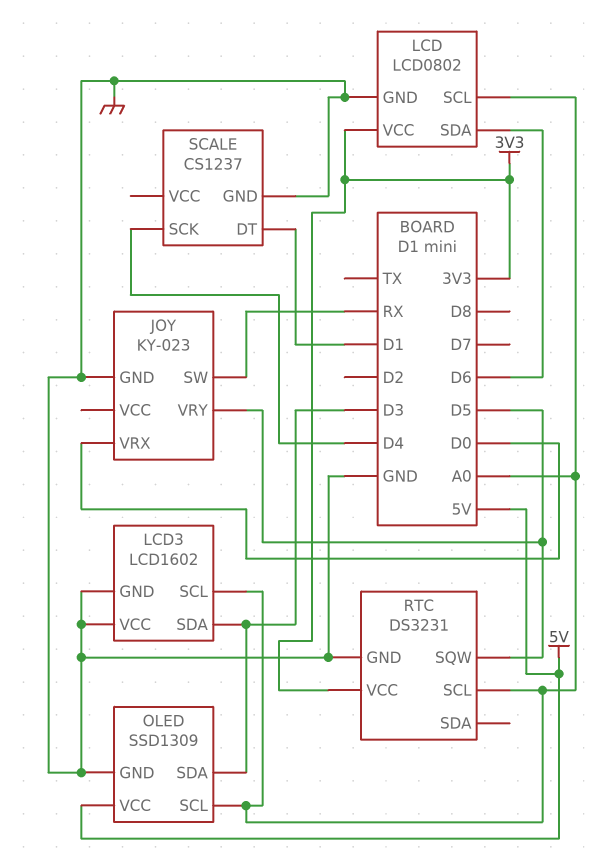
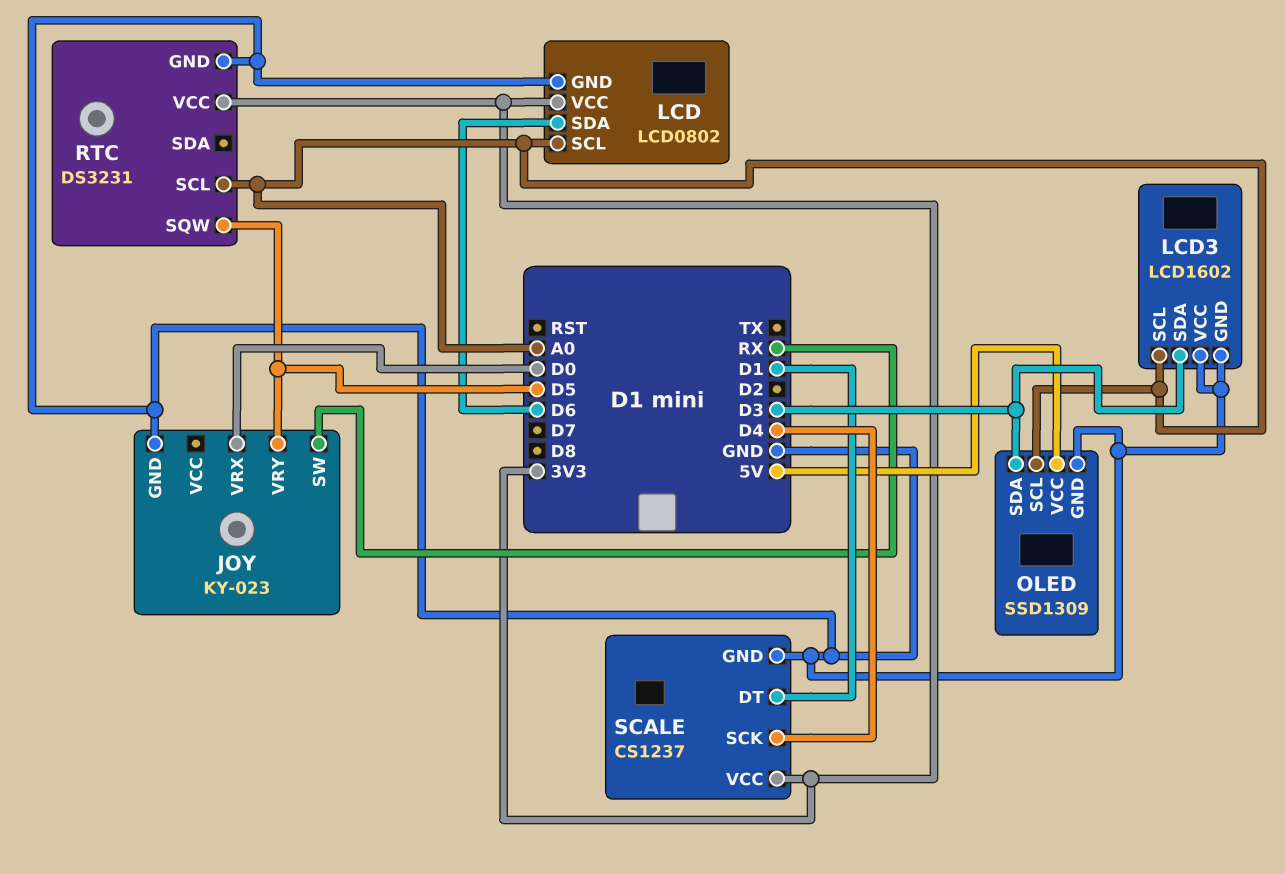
SCALE pin VCC: none -> 3V3

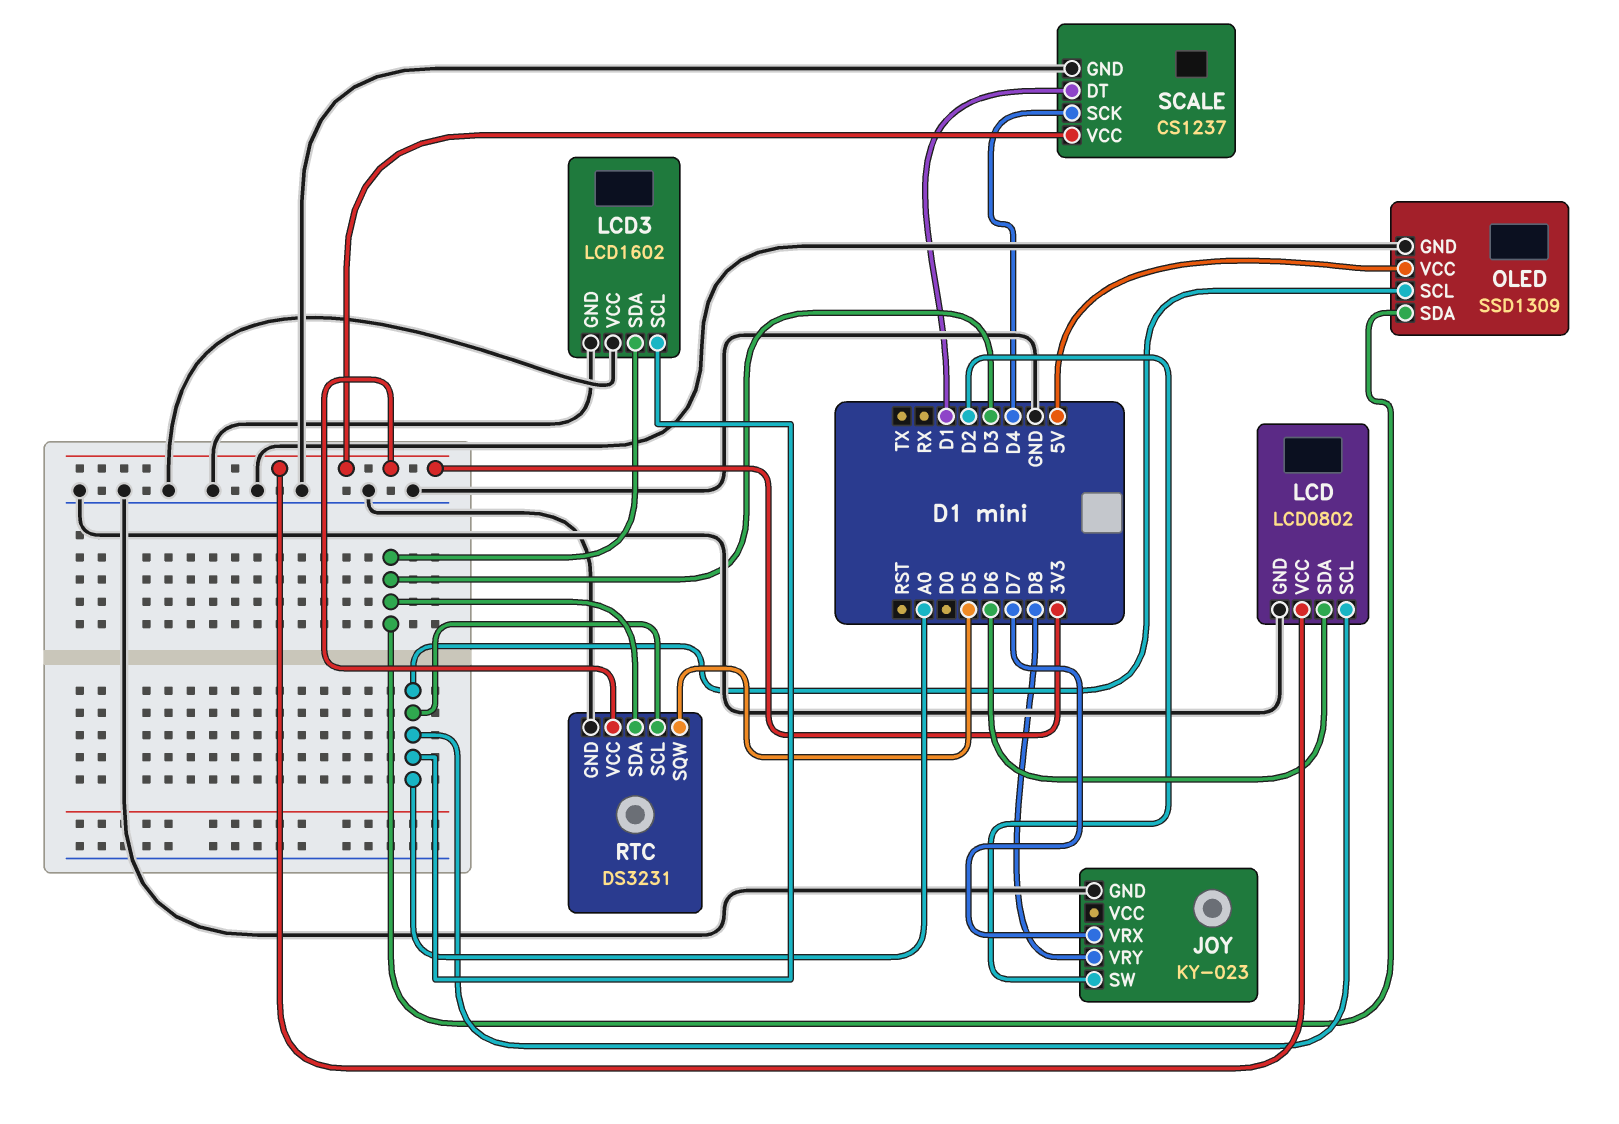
JOY pin SW: RX -> D2
JOY pin VRX: D0 -> D7
JOY pin VRY: D5 -> D8
RTC pin SDA: none -> D3

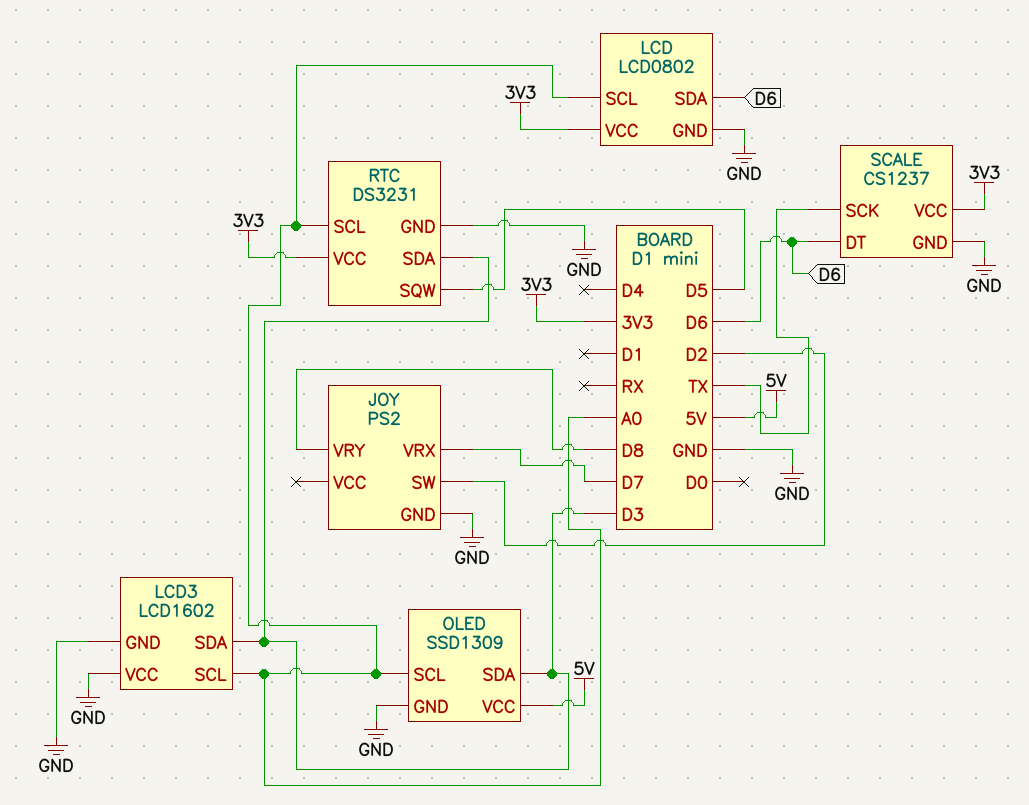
JOY: KY-023 -> PS2
SCALE pin DT: D1 -> D6
SCALE pin SCK: D4 -> TX

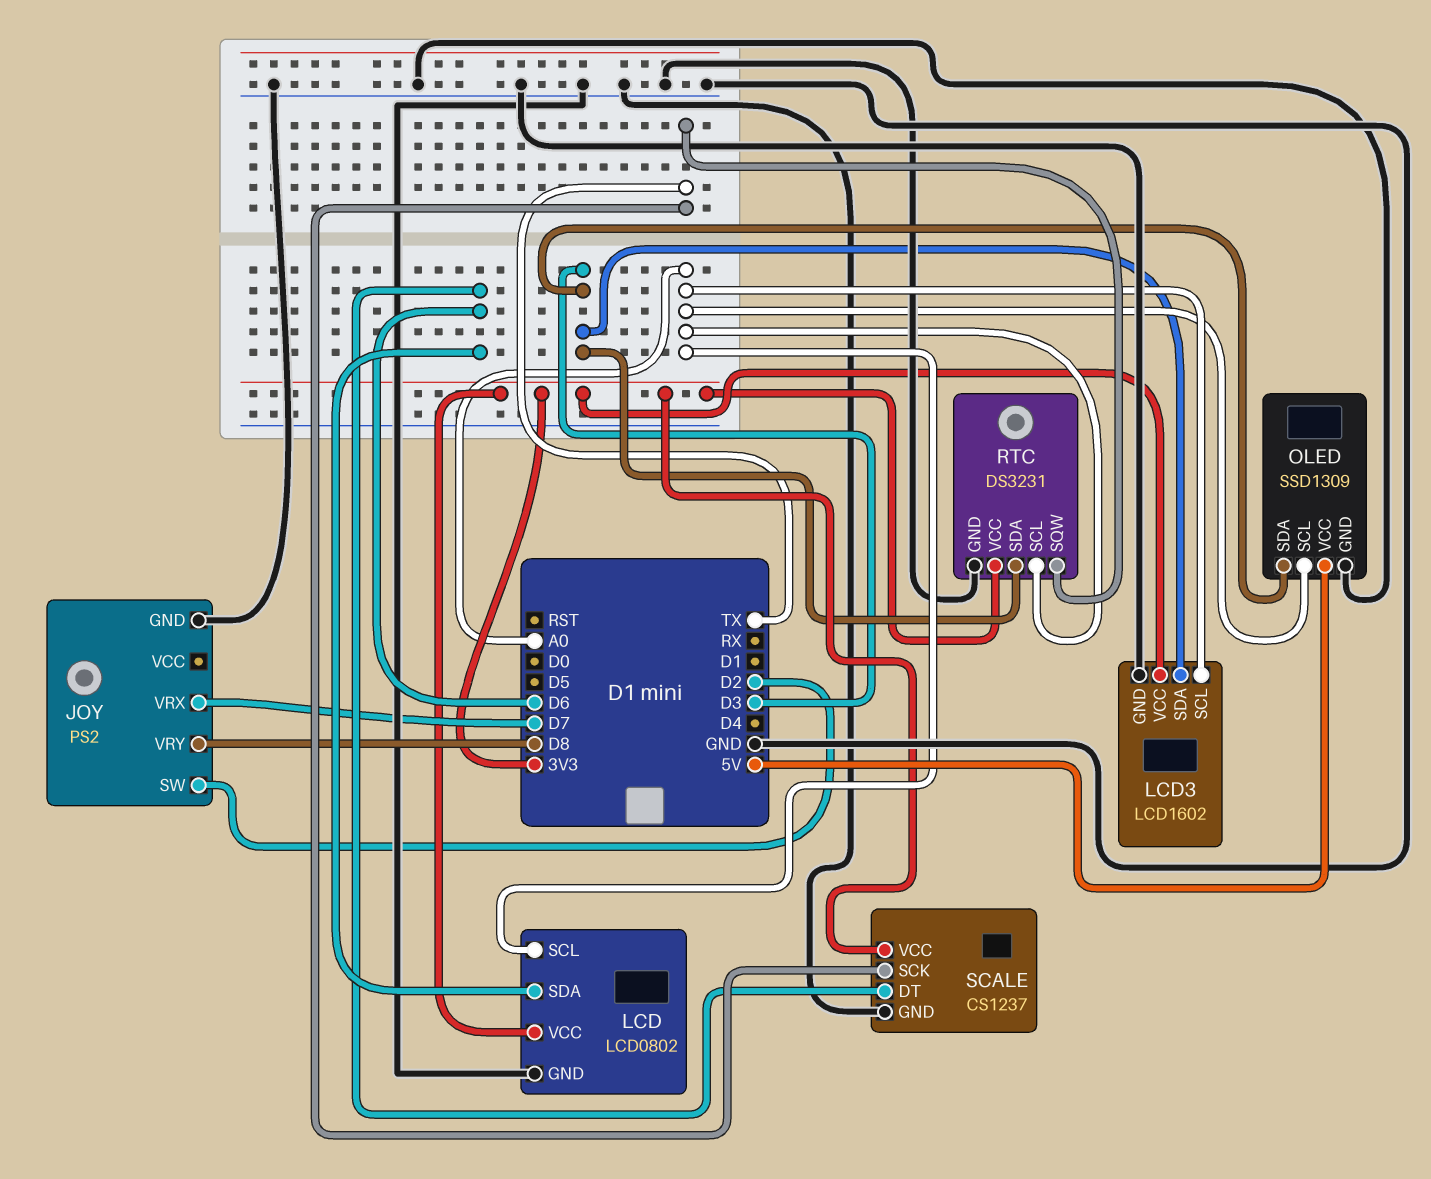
LCD3 pin VCC: GND -> 3V3
RTC pin SQW: D5 -> TX

